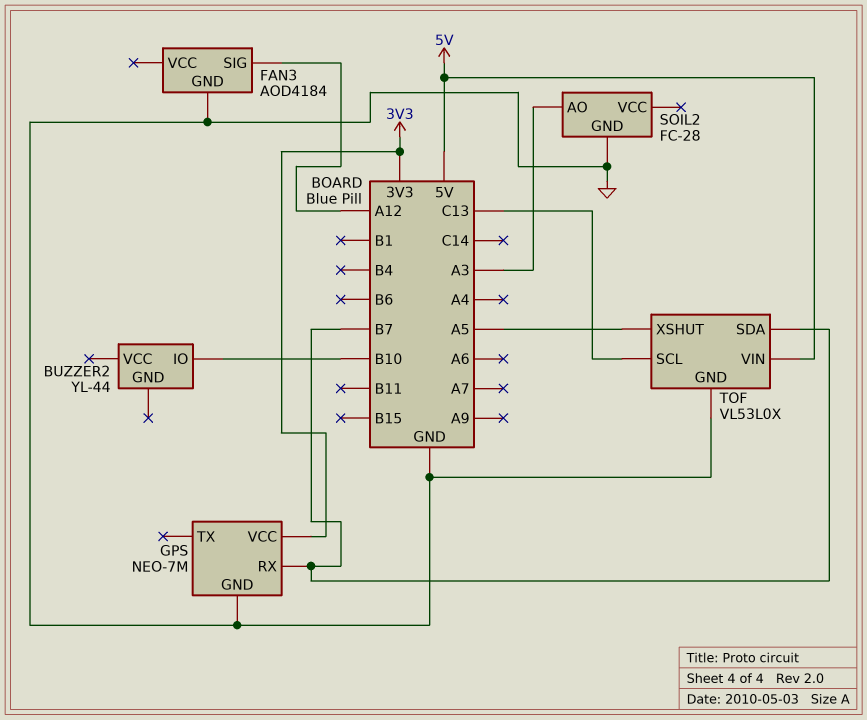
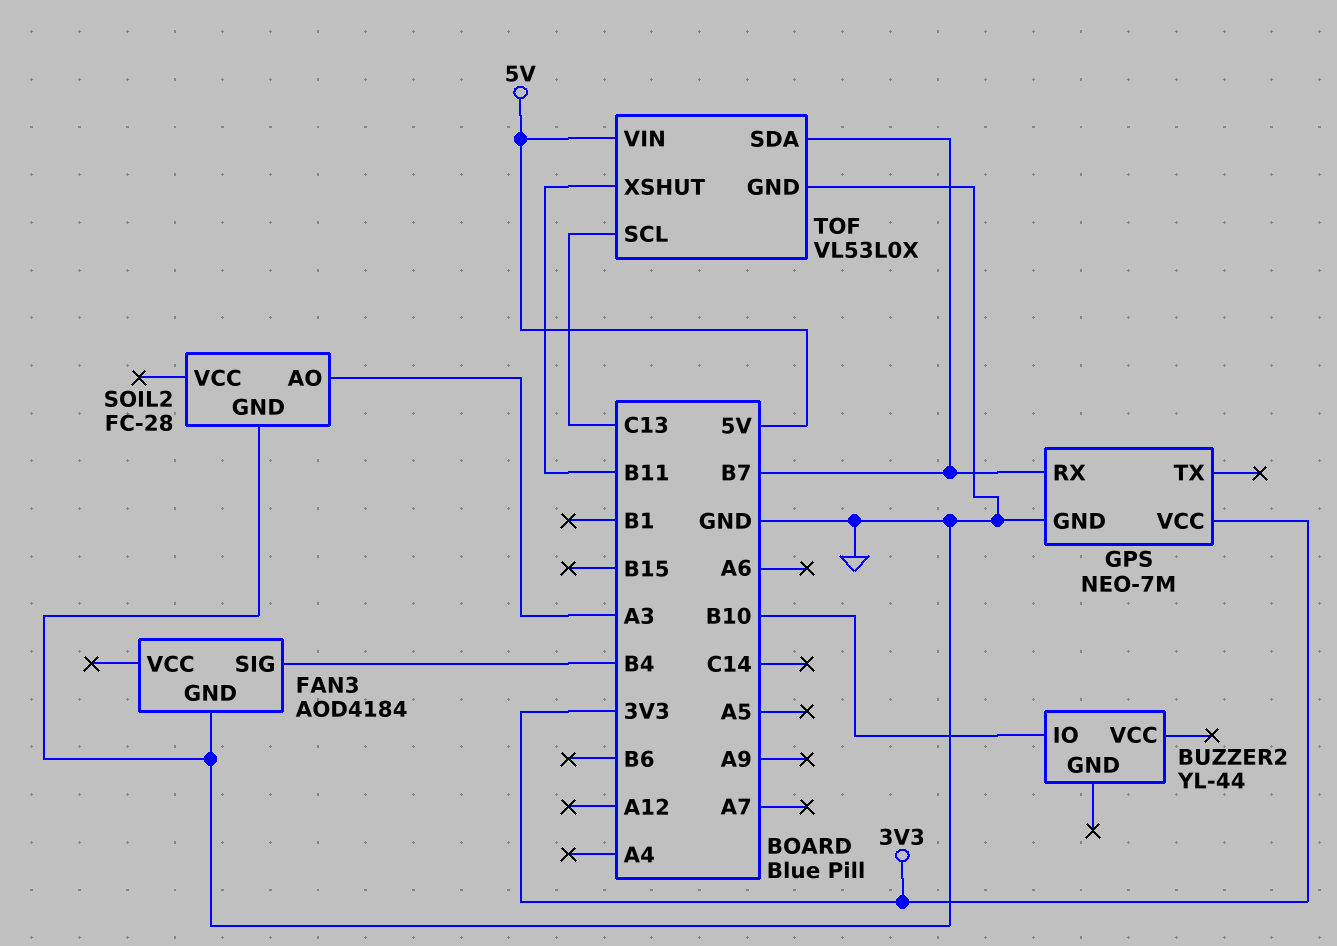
FAN3 pin SIG: A12 -> B4
TOF pin XSHUT: A5 -> B11

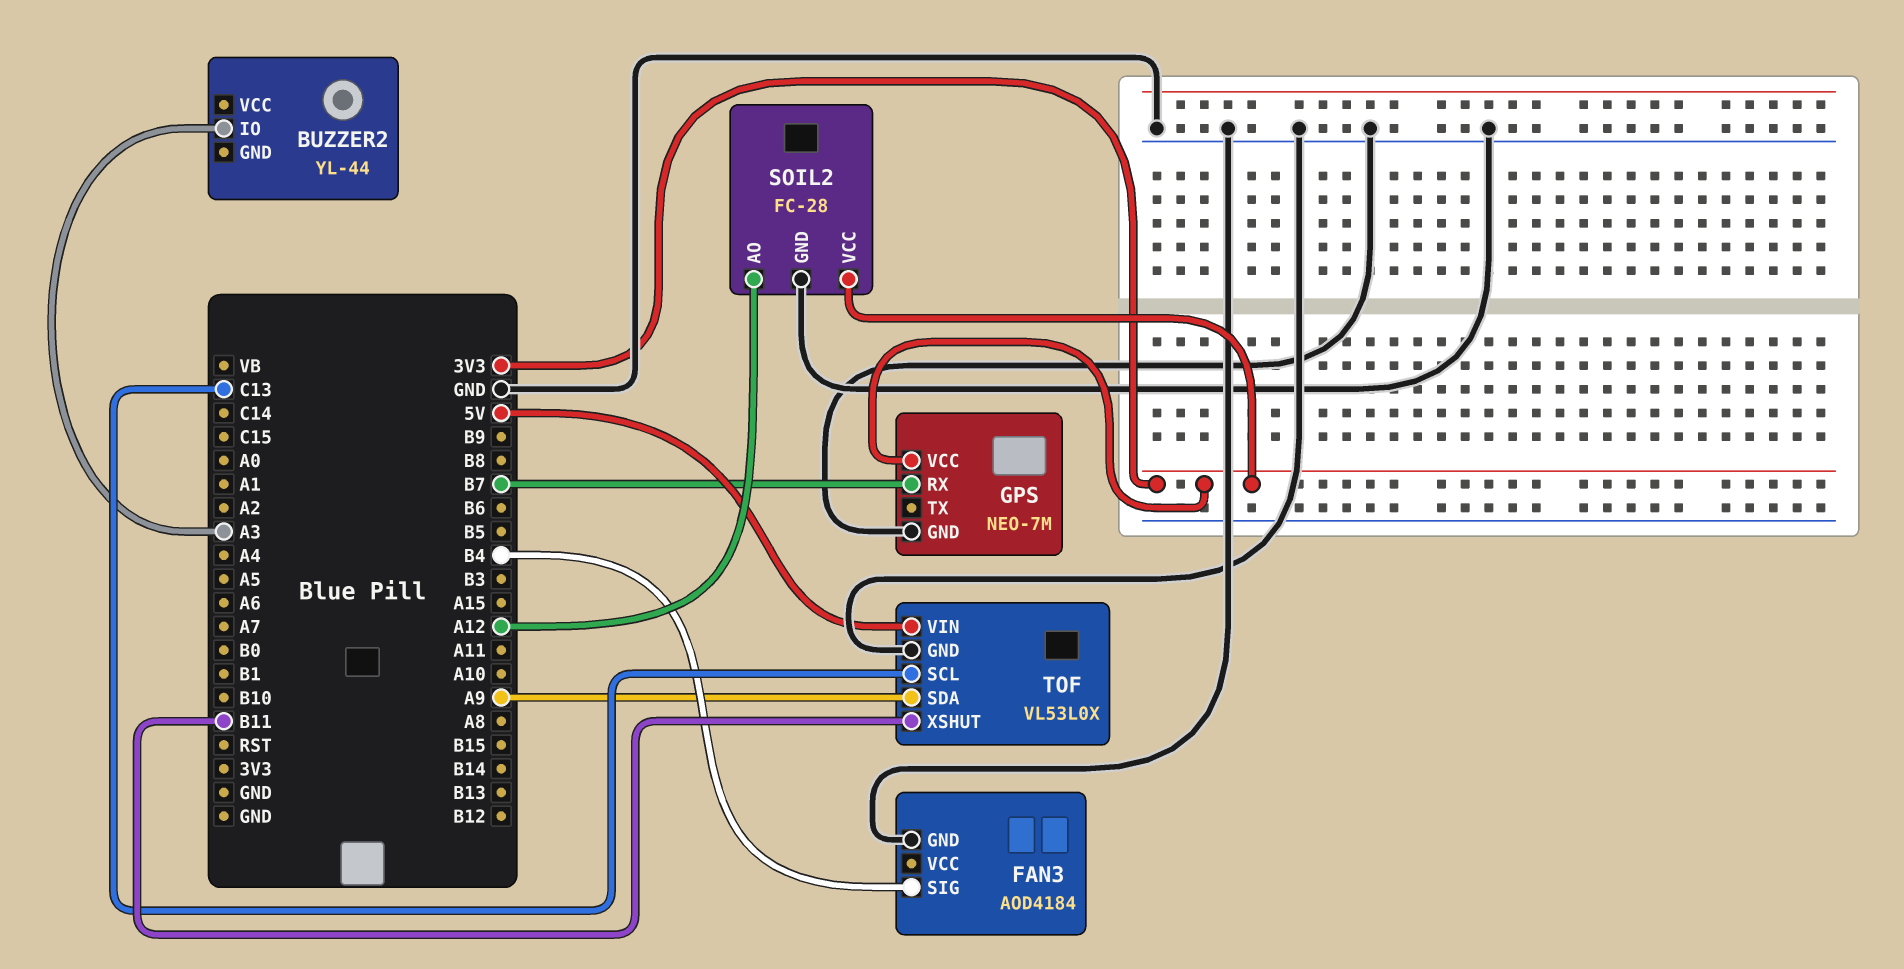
BUZZER2 pin IO: B10 -> A3
SOIL2 pin AO: A3 -> A12
SOIL2 pin VCC: none -> 3V3
TOF pin SDA: B7 -> A9

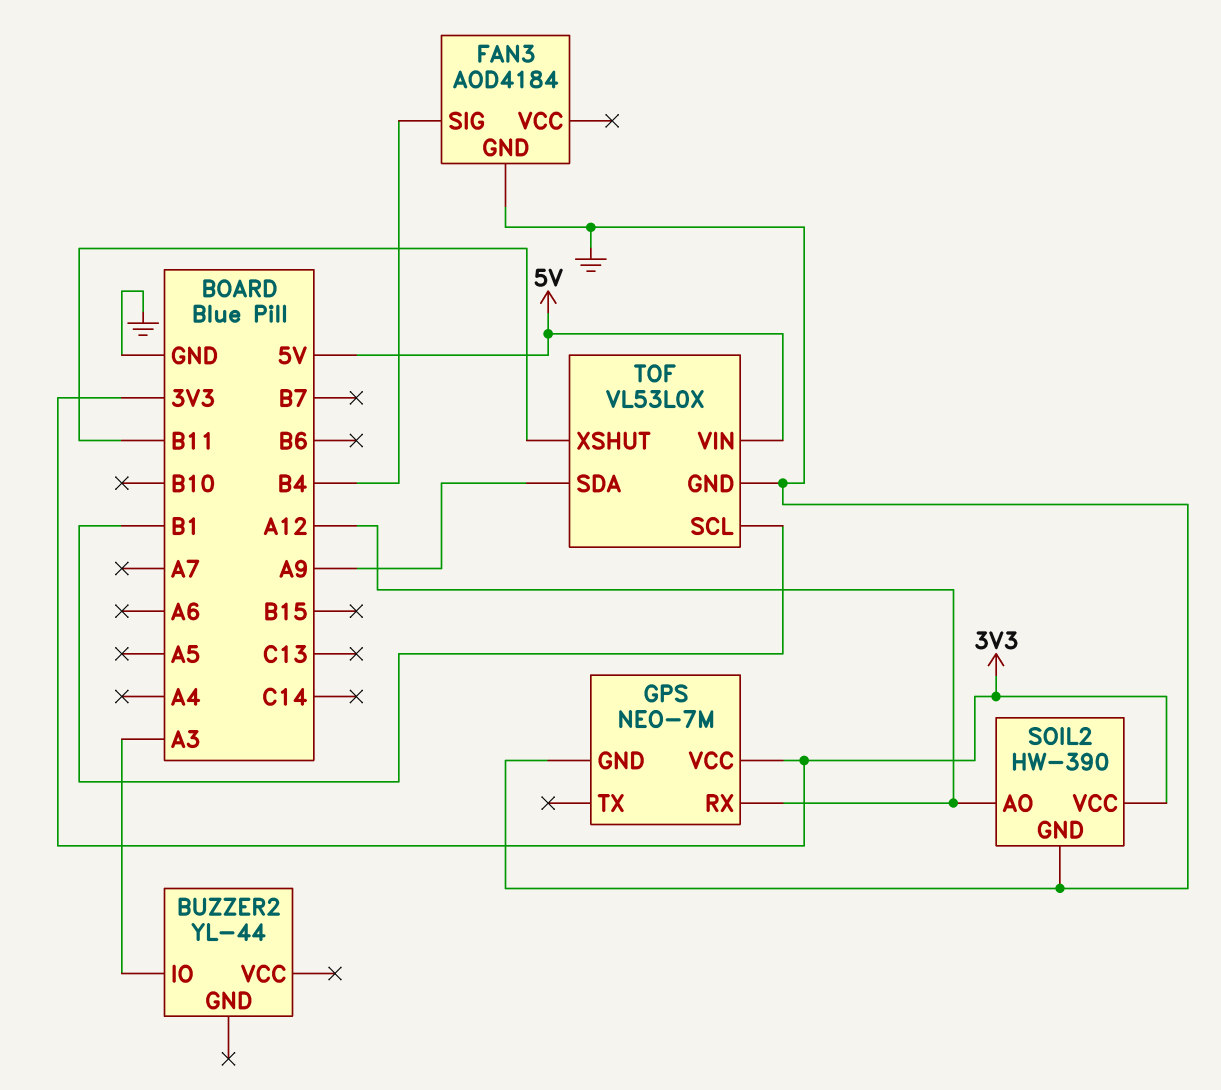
GPS pin RX: B7 -> A12
SOIL2: FC-28 -> HW-390
TOF pin SCL: C13 -> B1

